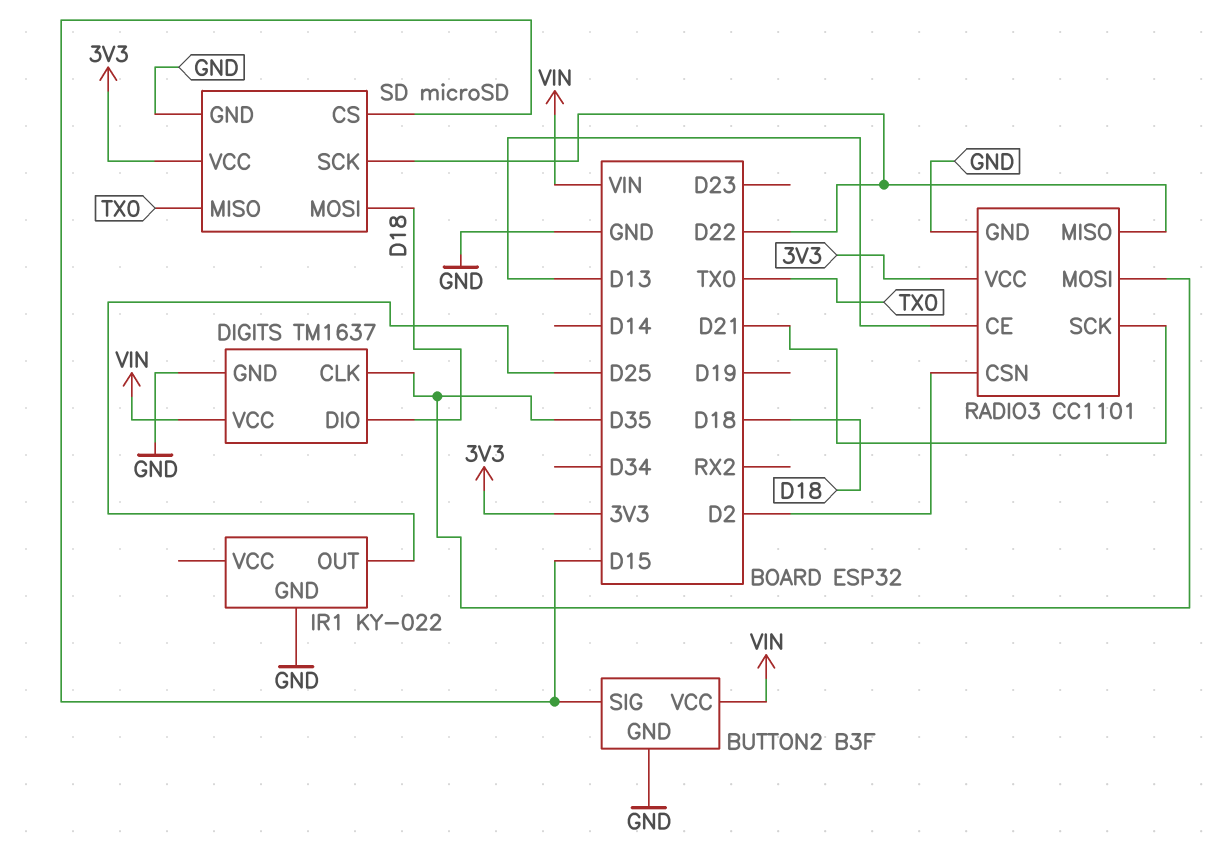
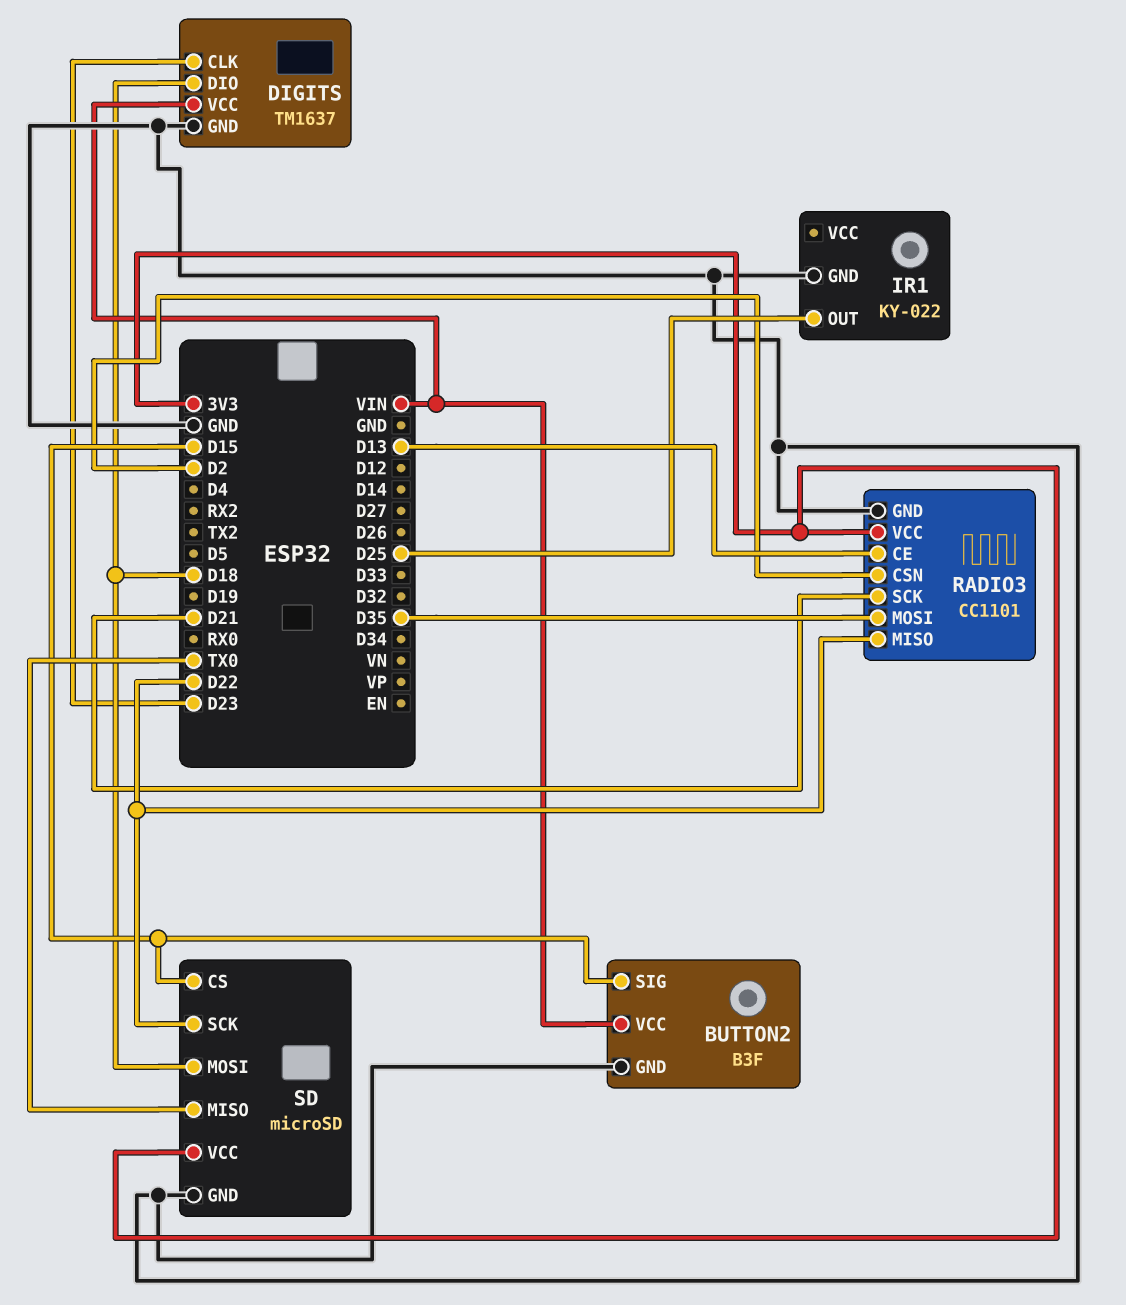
DIGITS pin CLK: D35 -> D23

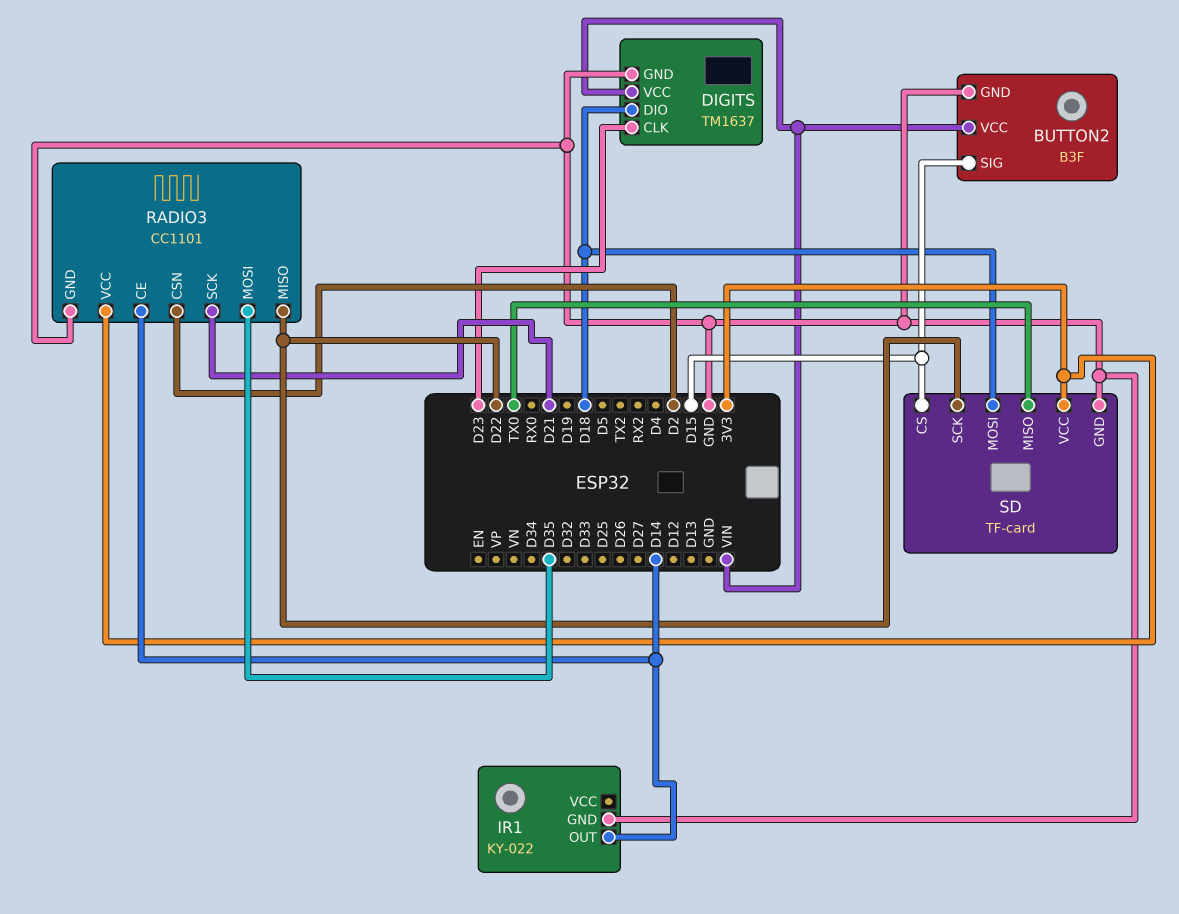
IR1 pin OUT: D25 -> D14
RADIO3 pin CE: D13 -> D14
SD: microSD -> TF-card

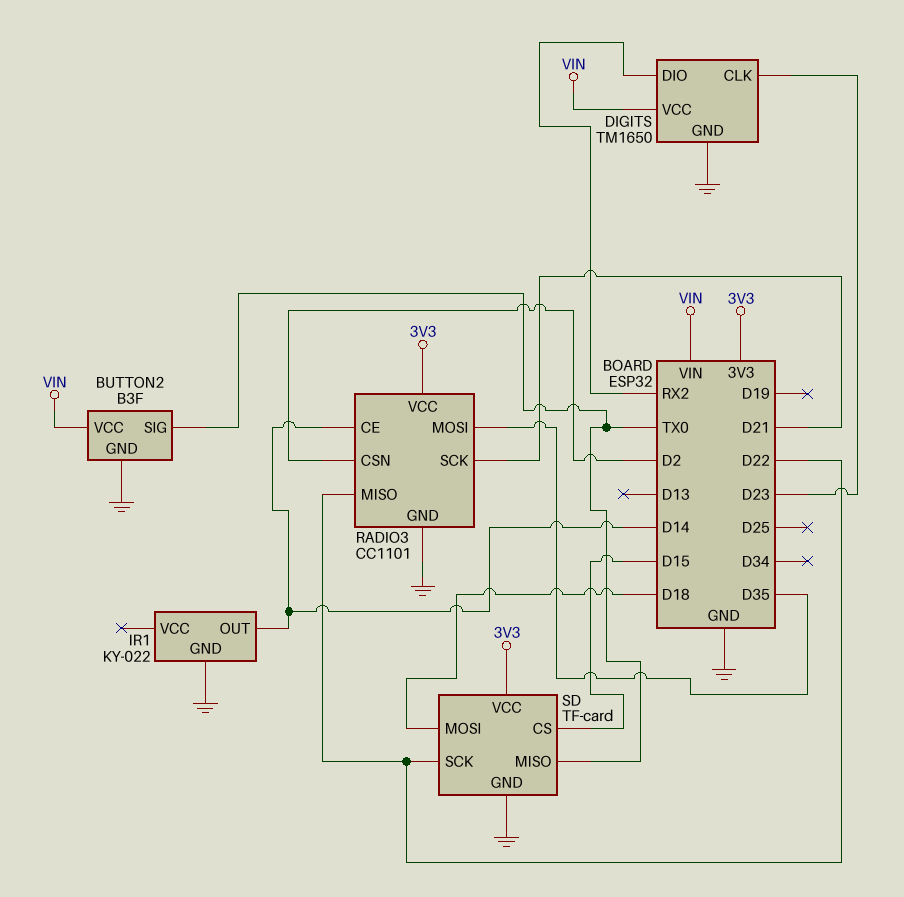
BUTTON2 pin SIG: D15 -> TX0
DIGITS: TM1637 -> TM1650
DIGITS pin DIO: D18 -> RX2

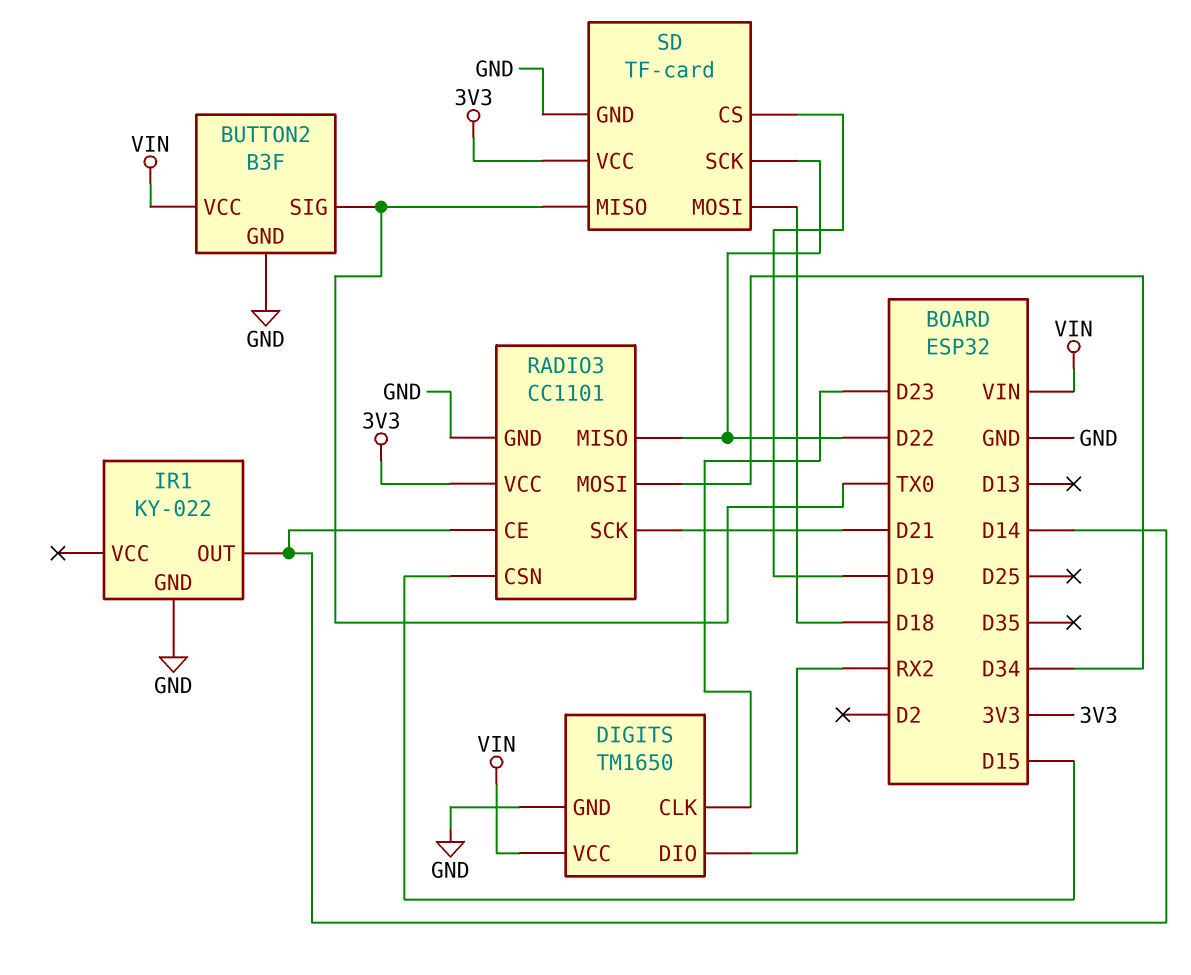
RADIO3 pin CSN: D2 -> D15
RADIO3 pin MOSI: D35 -> D34
SD pin CS: D15 -> D19

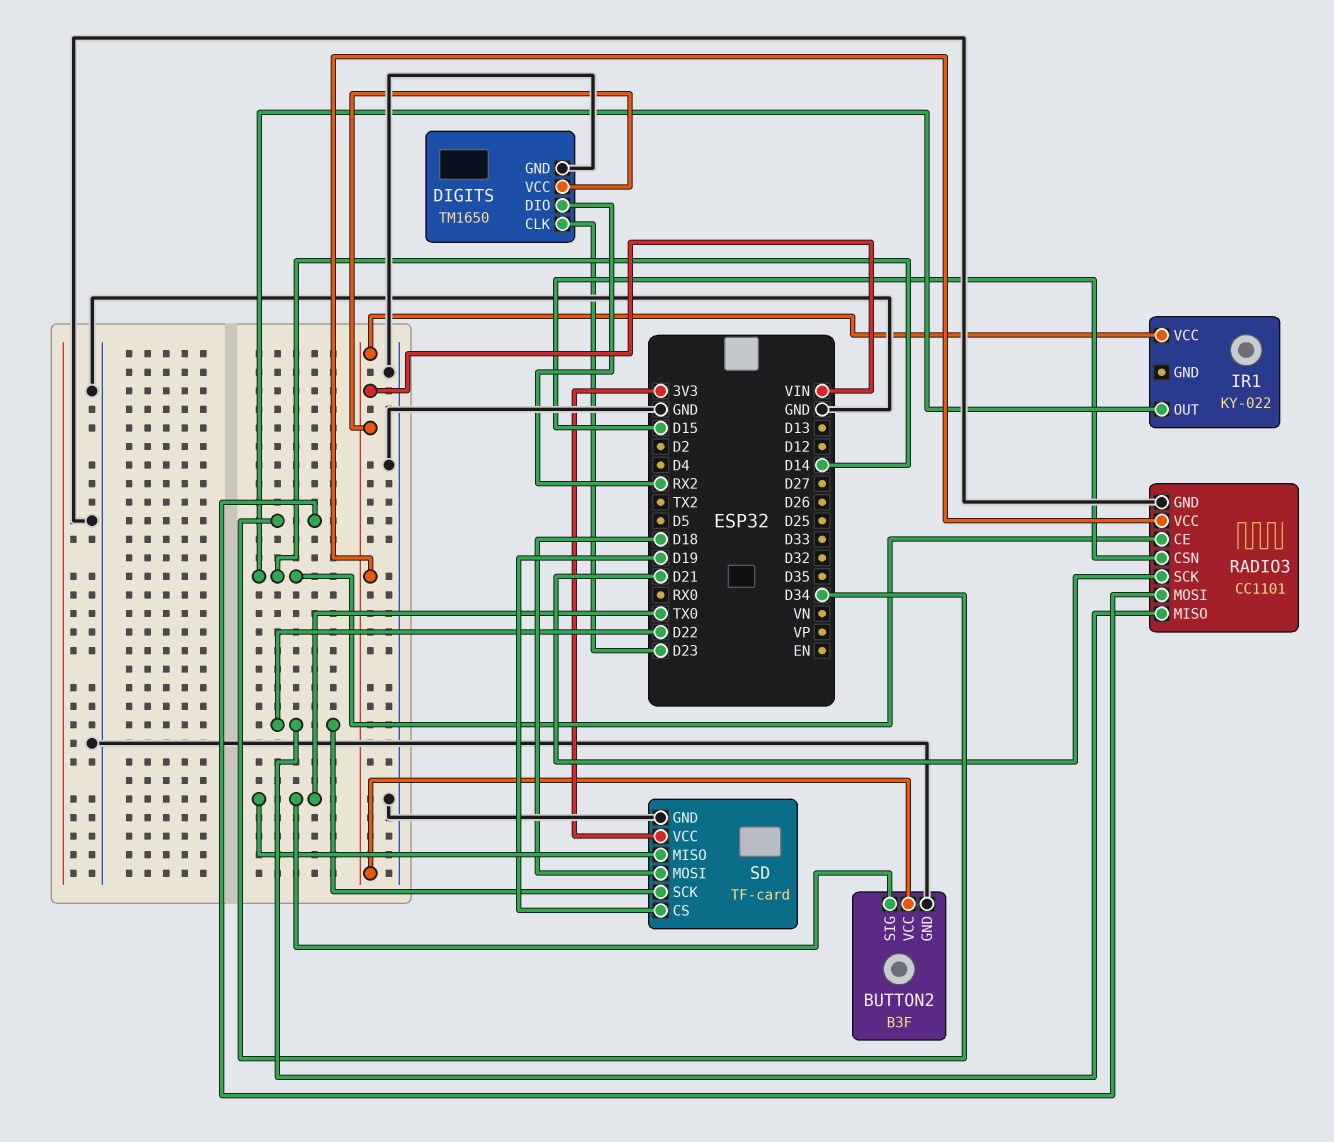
IR1 pin GND: GND -> none
IR1 pin VCC: none -> VIN
RADIO3 pin VCC: 3V3 -> VIN

